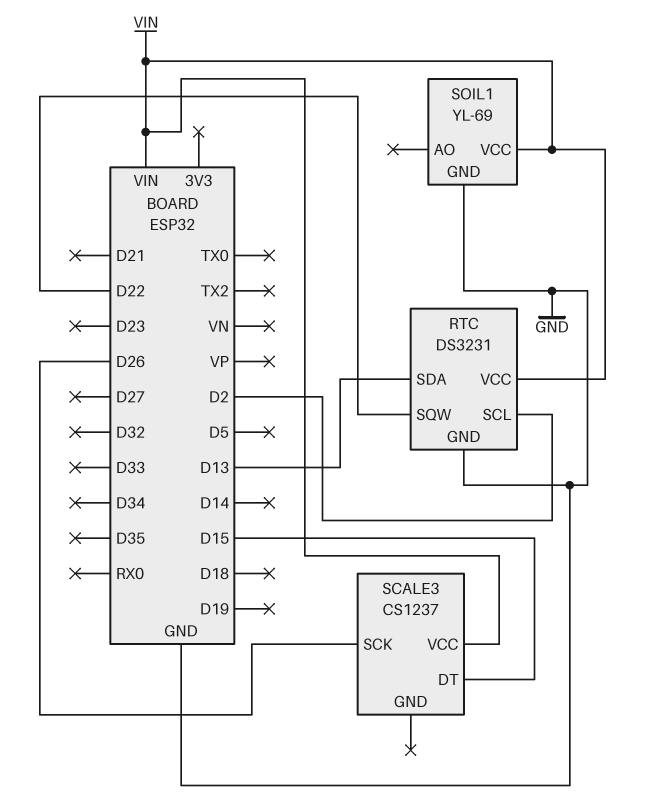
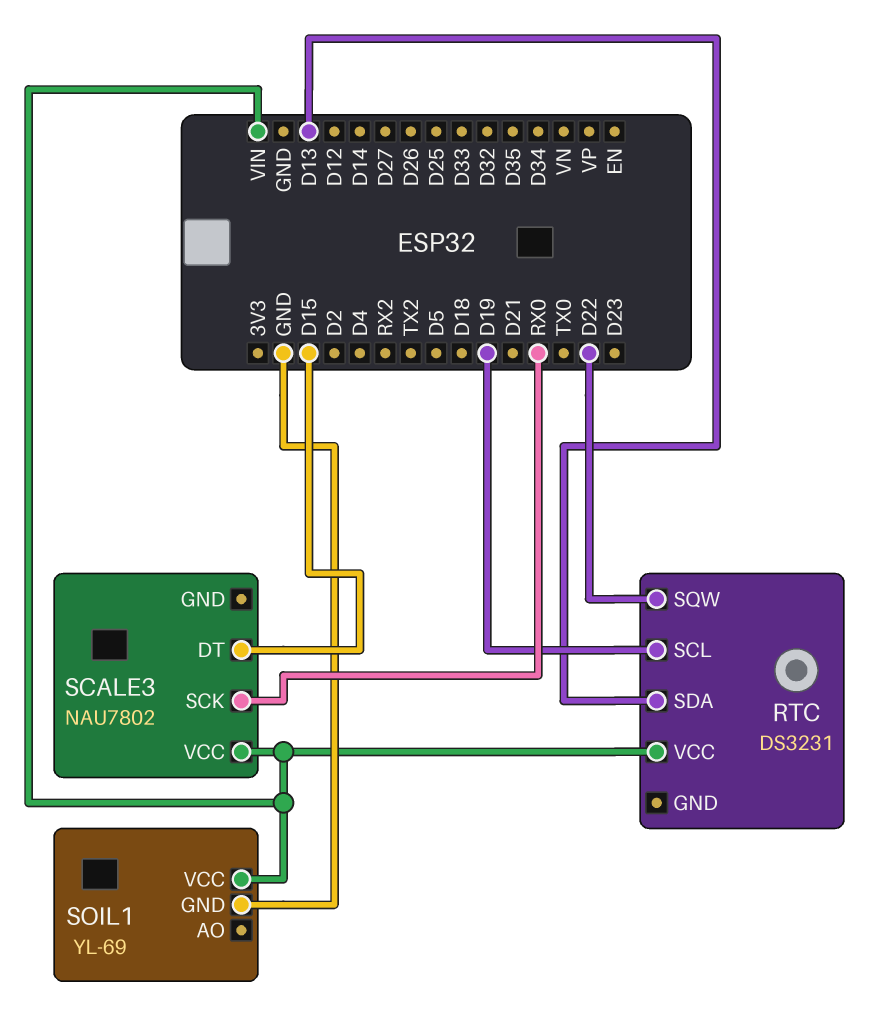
RTC pin GND: GND -> none
RTC pin SCL: D2 -> D19
SCALE3: CS1237 -> NAU7802
SCALE3 pin SCK: D26 -> RX0

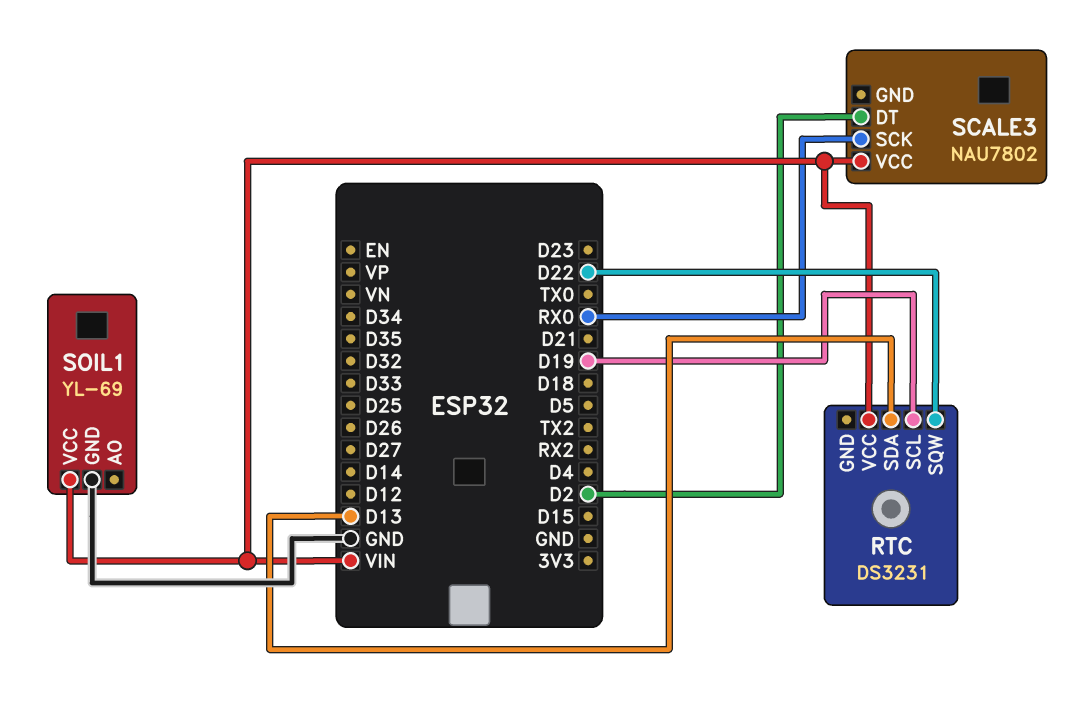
SCALE3 pin DT: D15 -> D2

